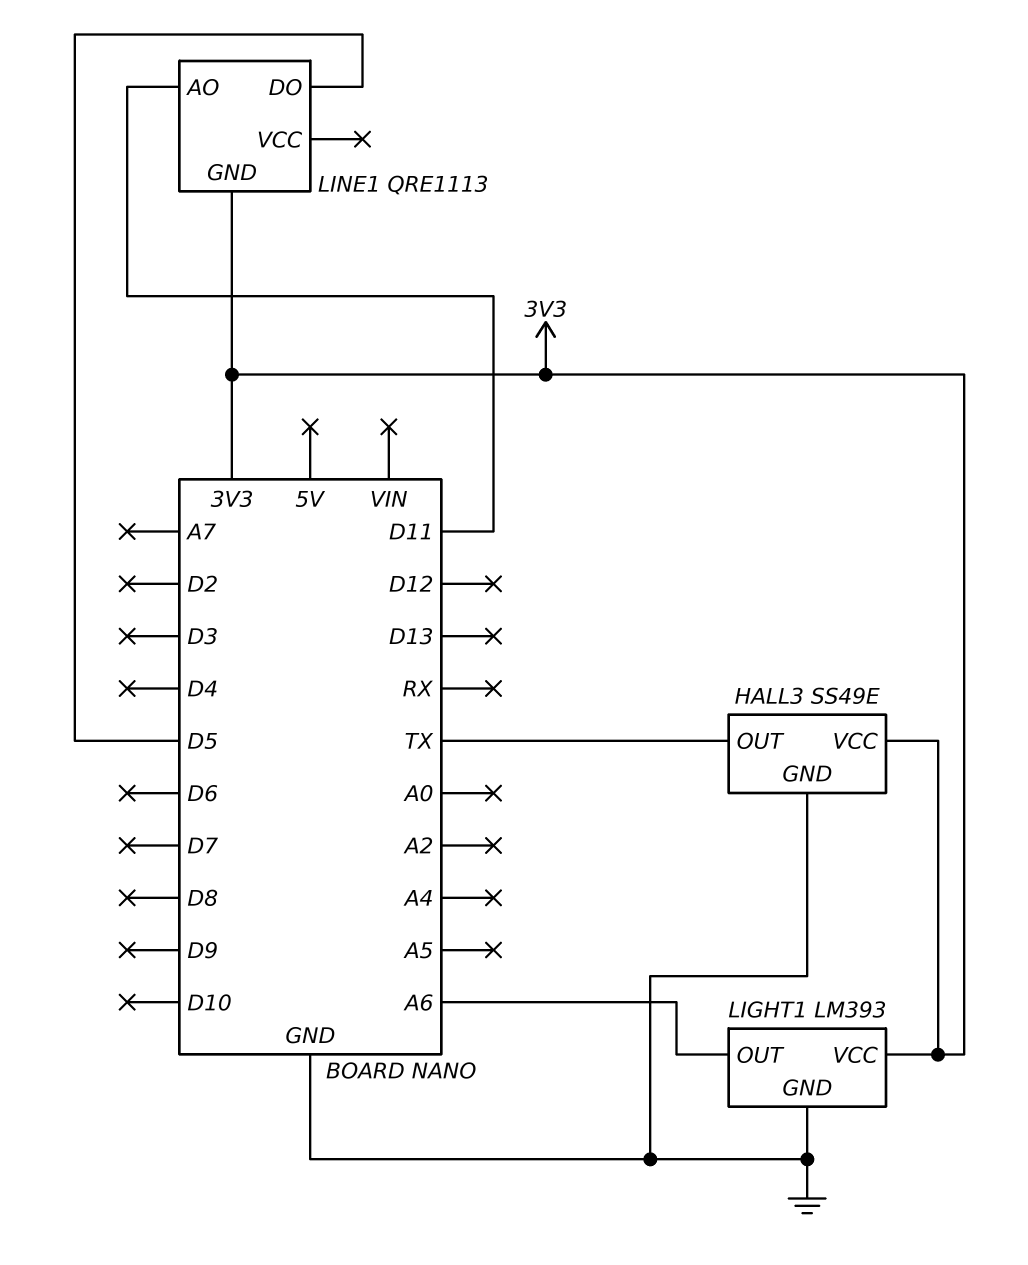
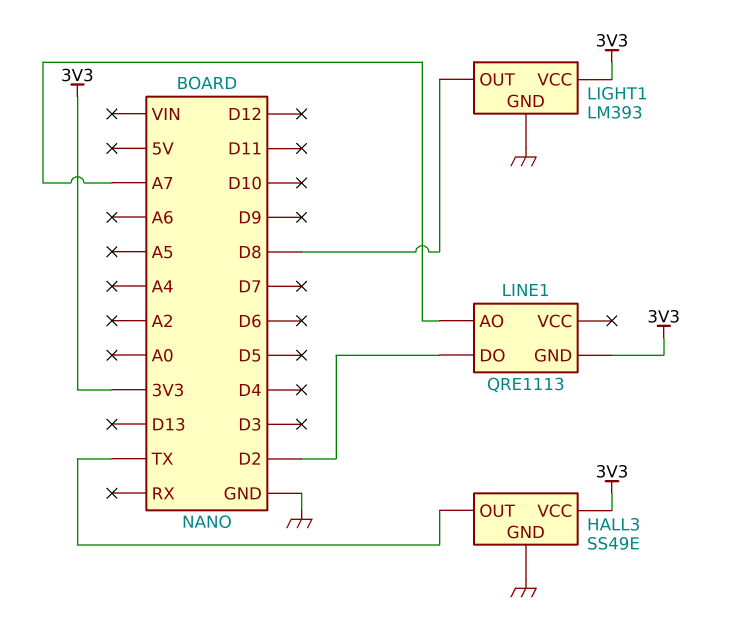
LIGHT1 pin OUT: A6 -> D8
LINE1 pin AO: D11 -> A7
LINE1 pin DO: D5 -> D2

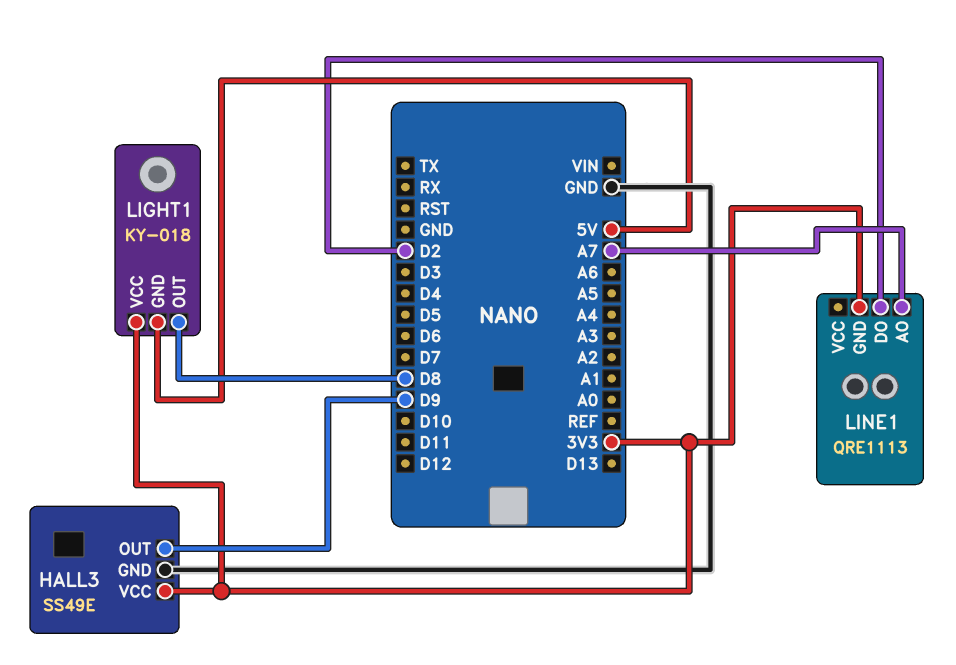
HALL3 pin OUT: TX -> D9
LIGHT1: LM393 -> KY-018
LIGHT1 pin GND: GND -> 5V

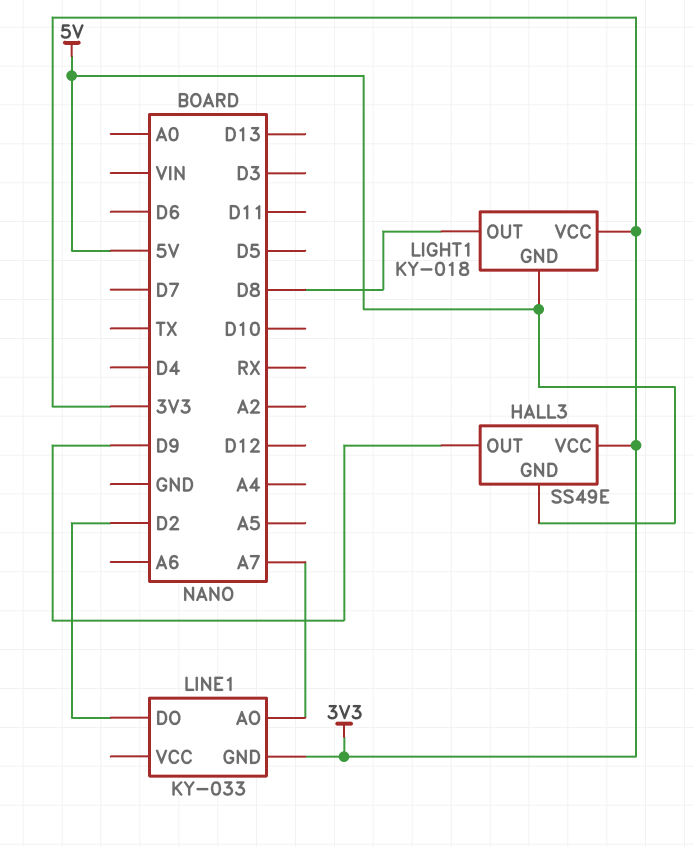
HALL3 pin GND: GND -> 5V
LINE1: QRE1113 -> KY-033

